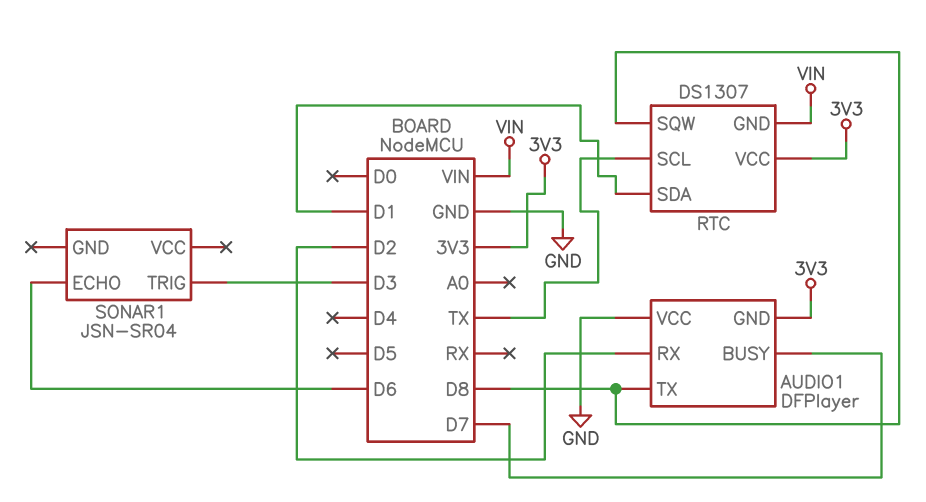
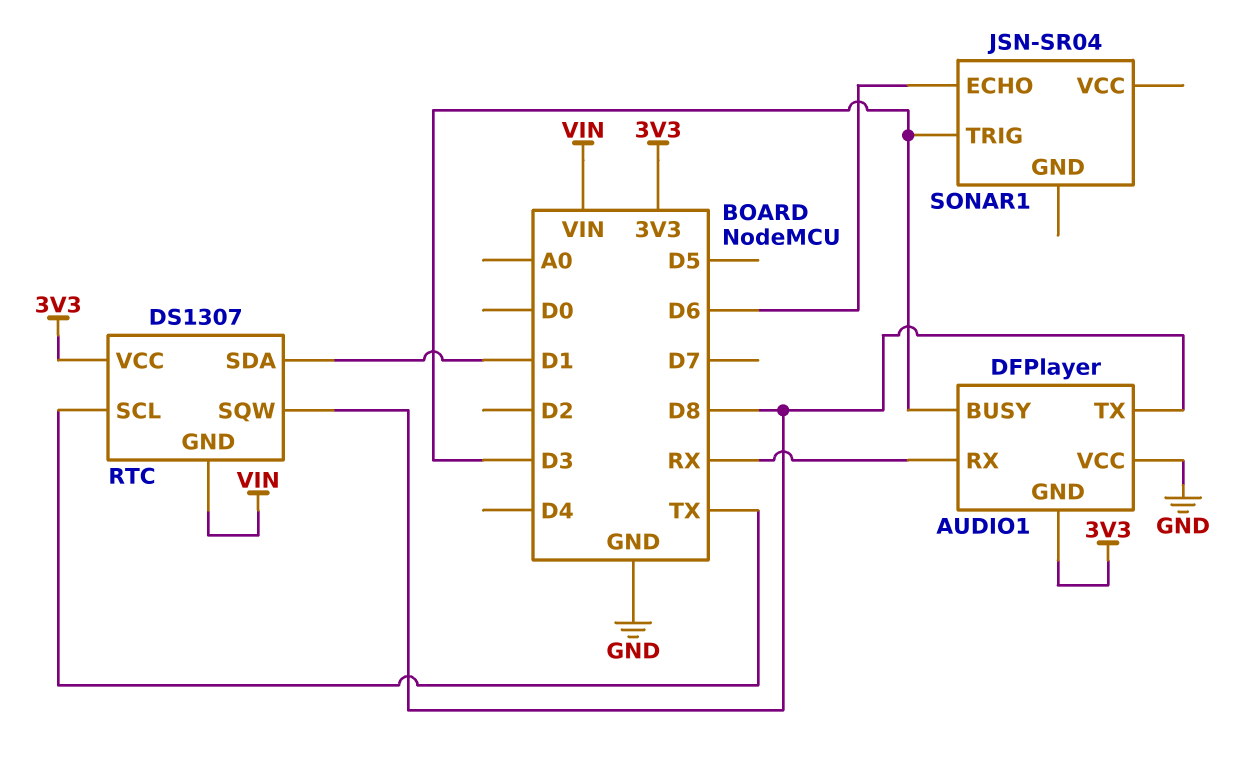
AUDIO1 pin BUSY: D7 -> D3
AUDIO1 pin RX: D2 -> RX

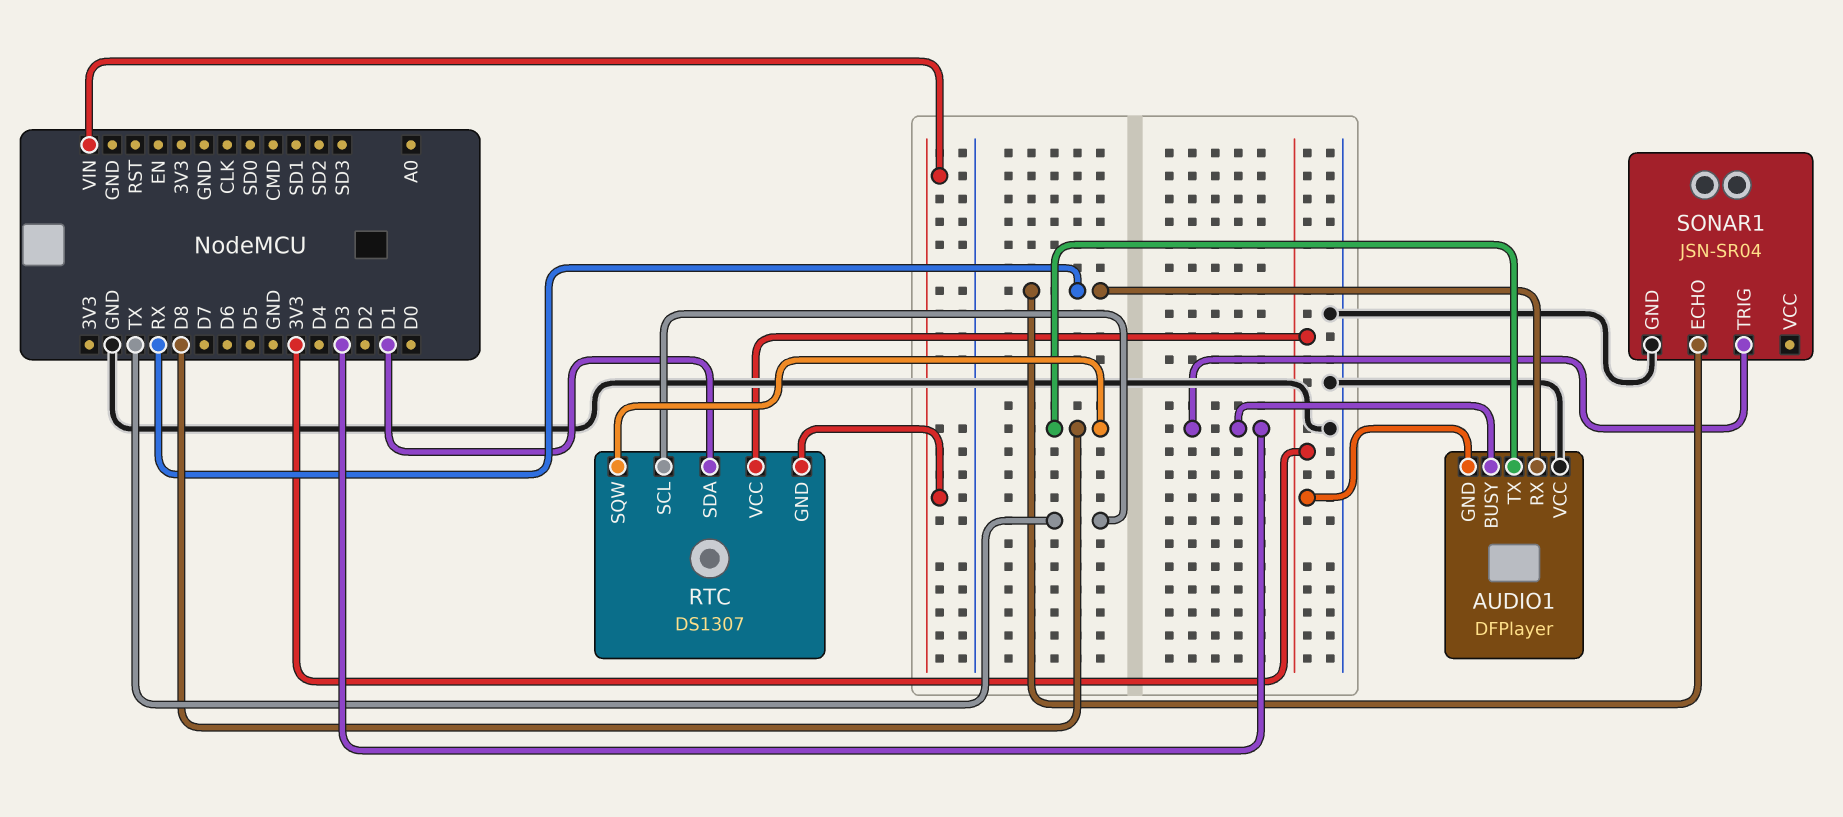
SONAR1 pin ECHO: D6 -> RX
SONAR1 pin GND: none -> GND

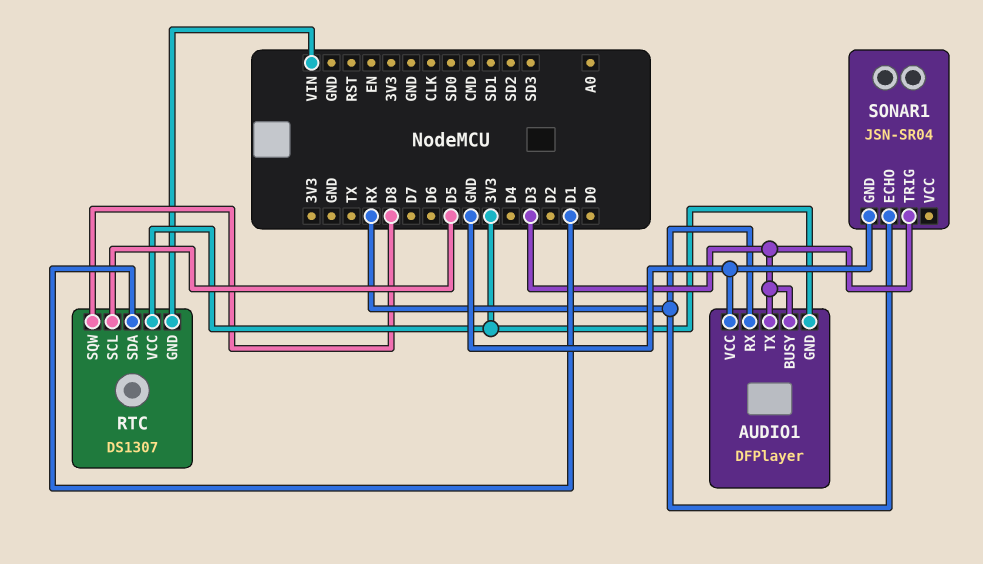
AUDIO1 pin TX: D8 -> D3
RTC pin SCL: TX -> D5

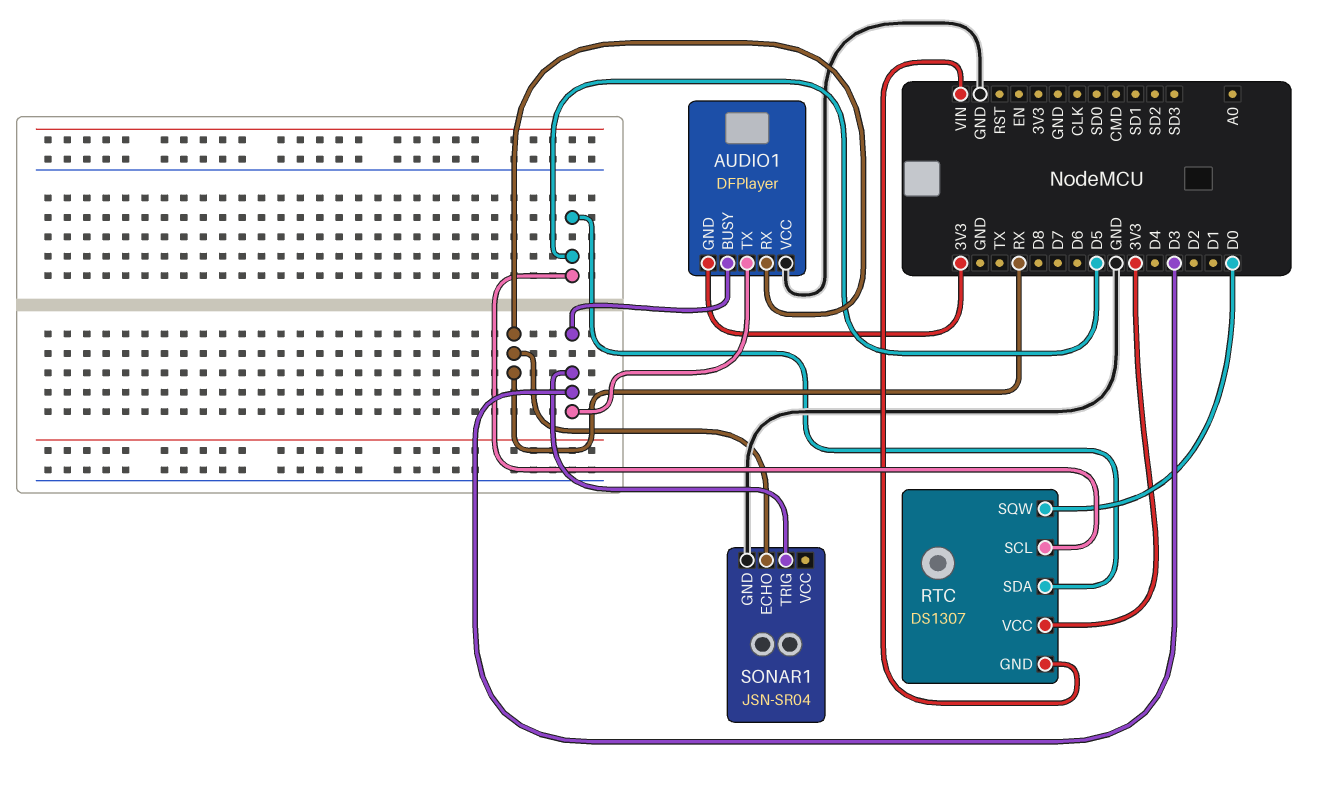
RTC pin SDA: D1 -> D5
RTC pin SQW: D8 -> D0

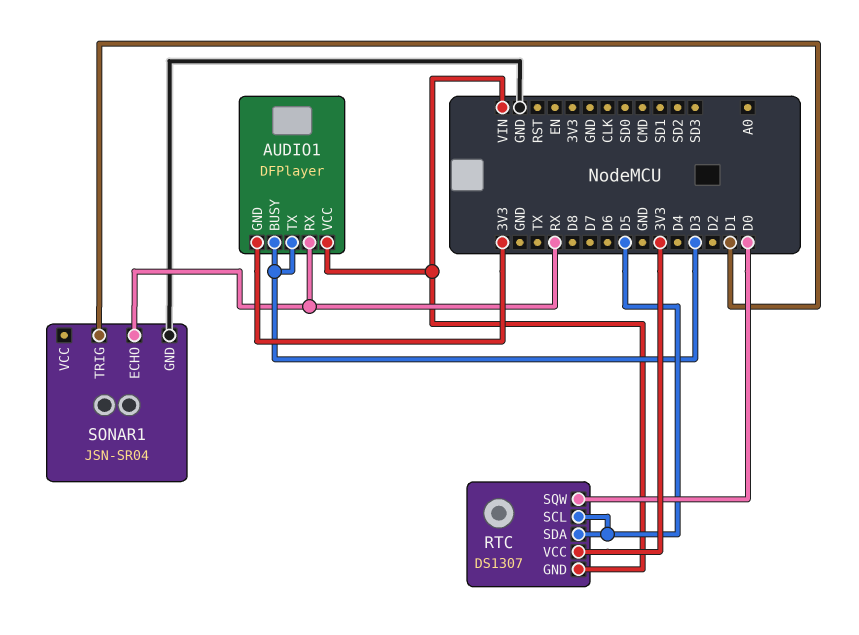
AUDIO1 pin VCC: GND -> VIN
SONAR1 pin TRIG: D3 -> D1

